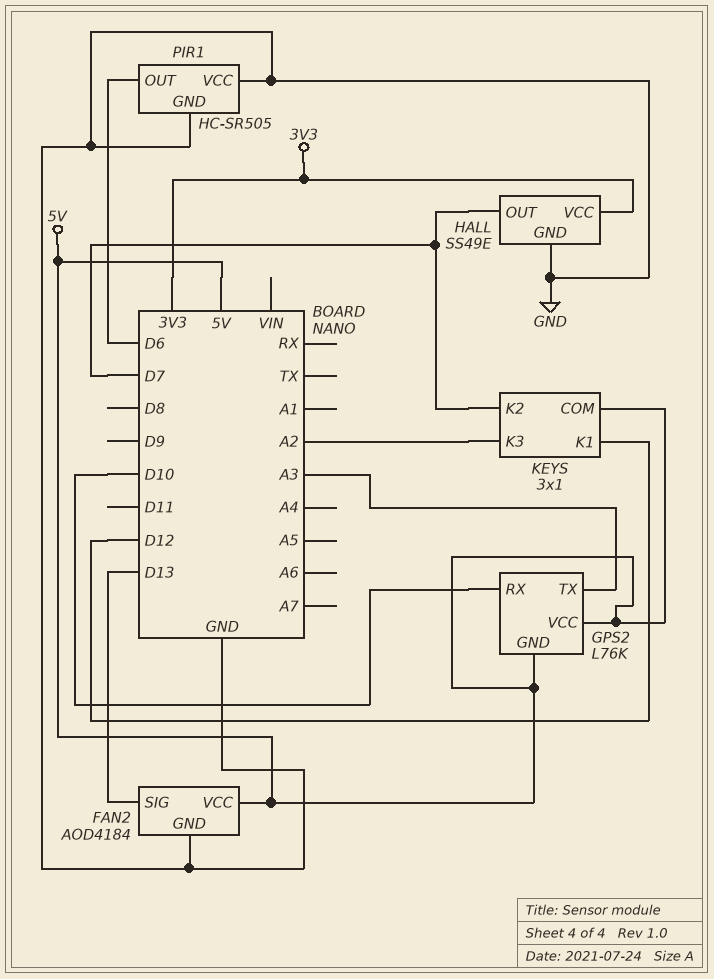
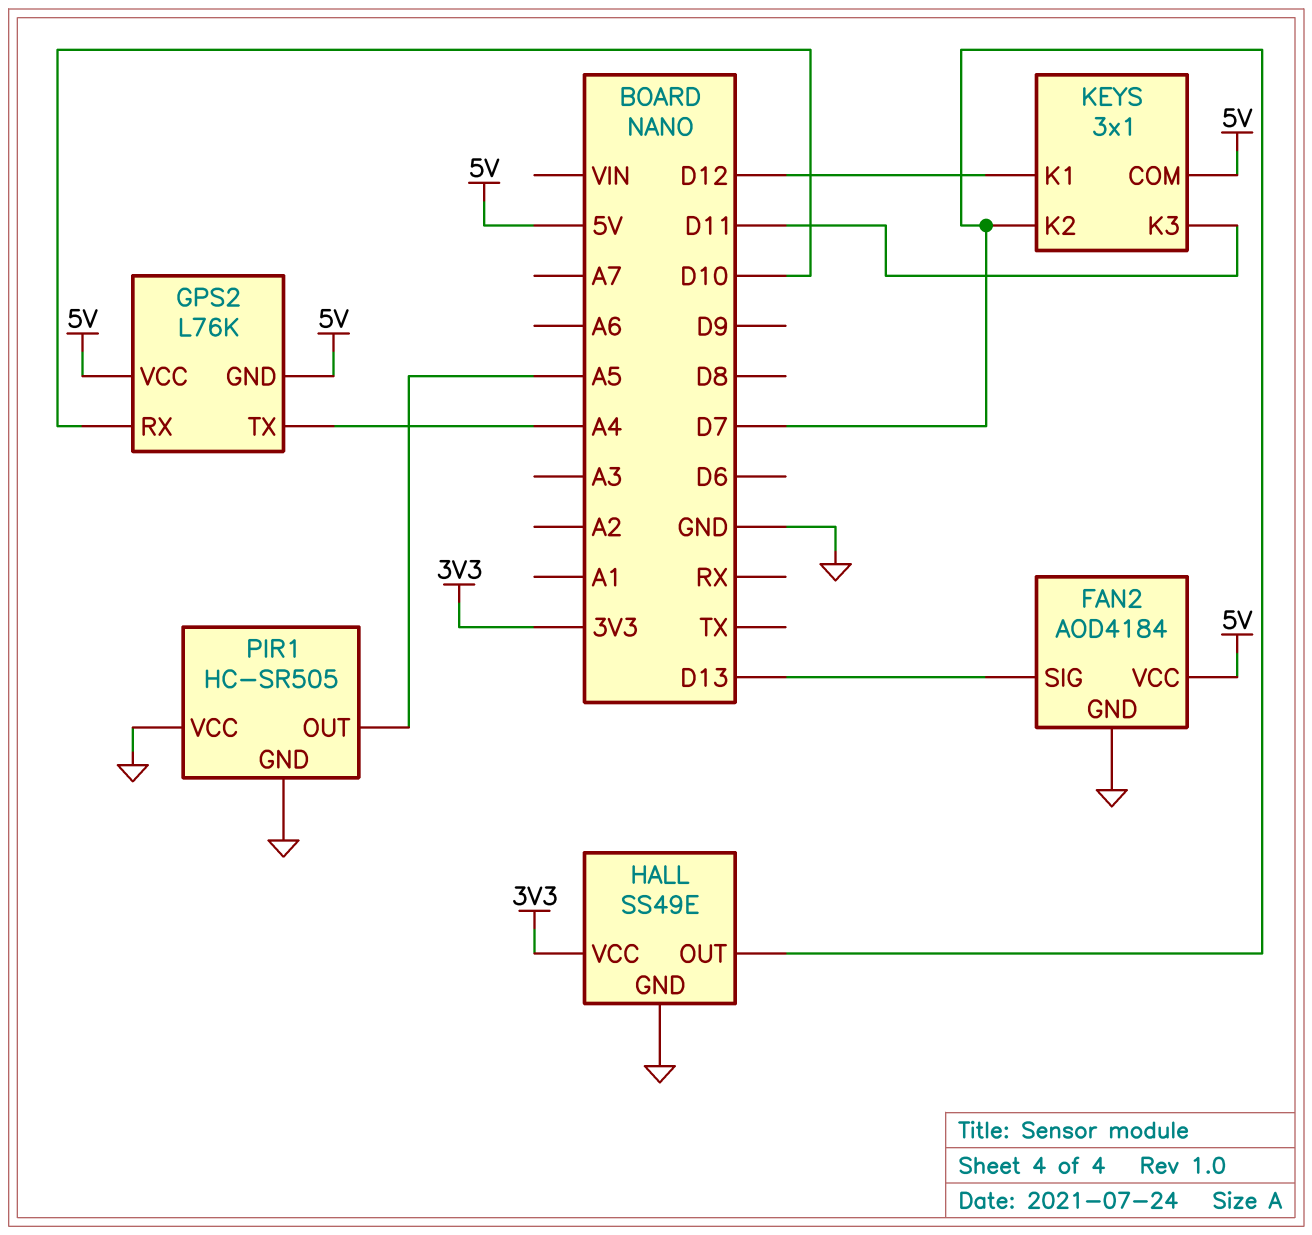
GPS2 pin TX: A3 -> A4
KEYS pin K3: A2 -> D11
PIR1 pin OUT: D6 -> A5

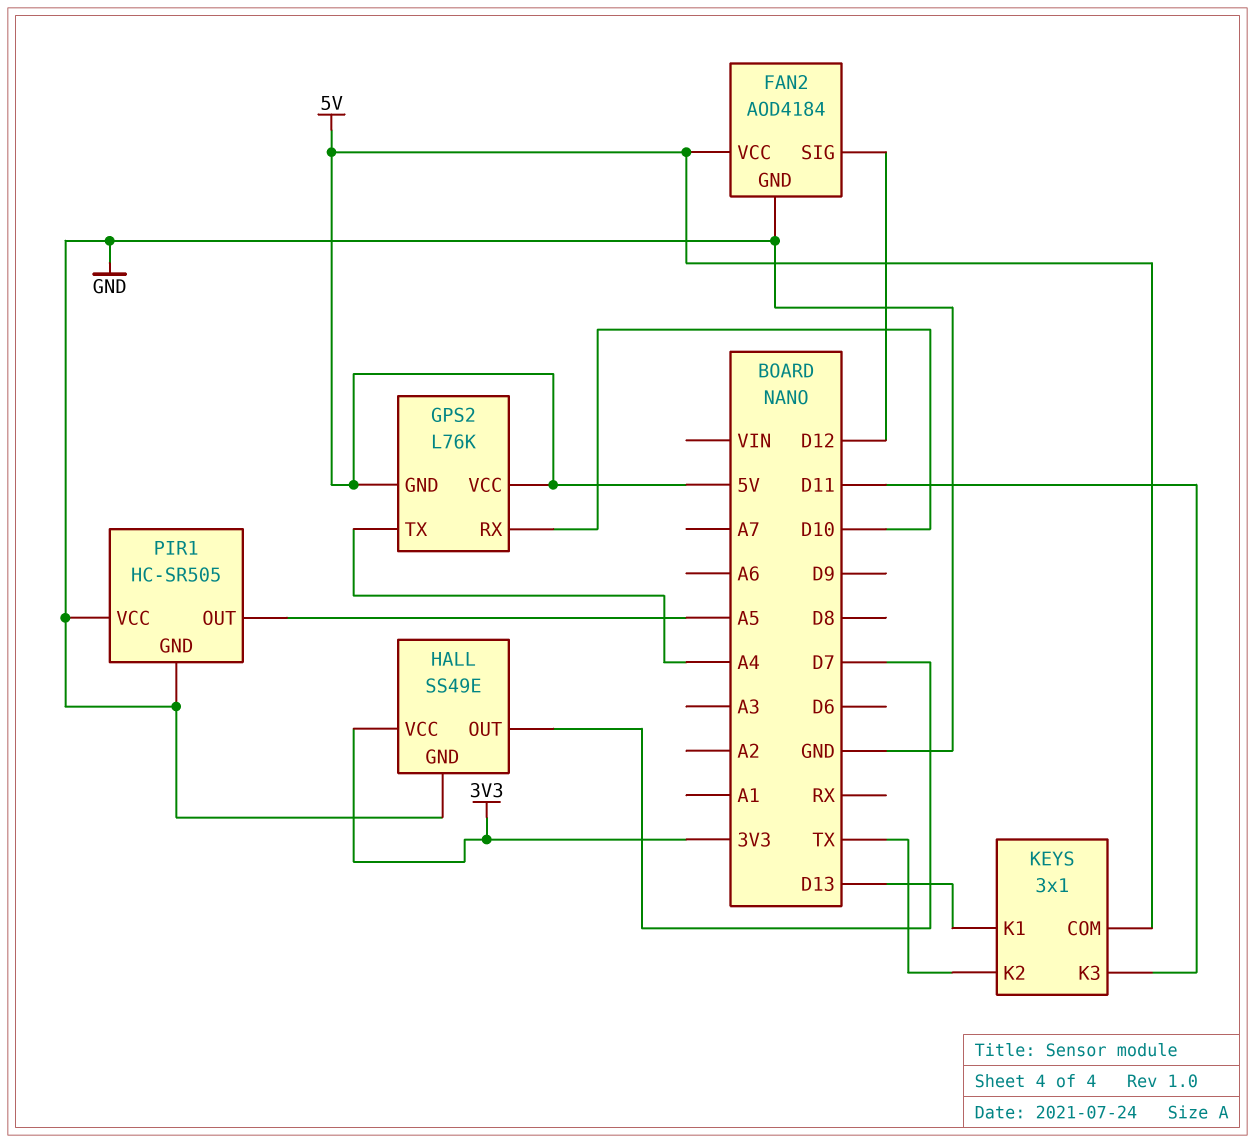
FAN2 pin SIG: D13 -> D12
KEYS pin K1: D12 -> D13
KEYS pin K2: D7 -> TX

